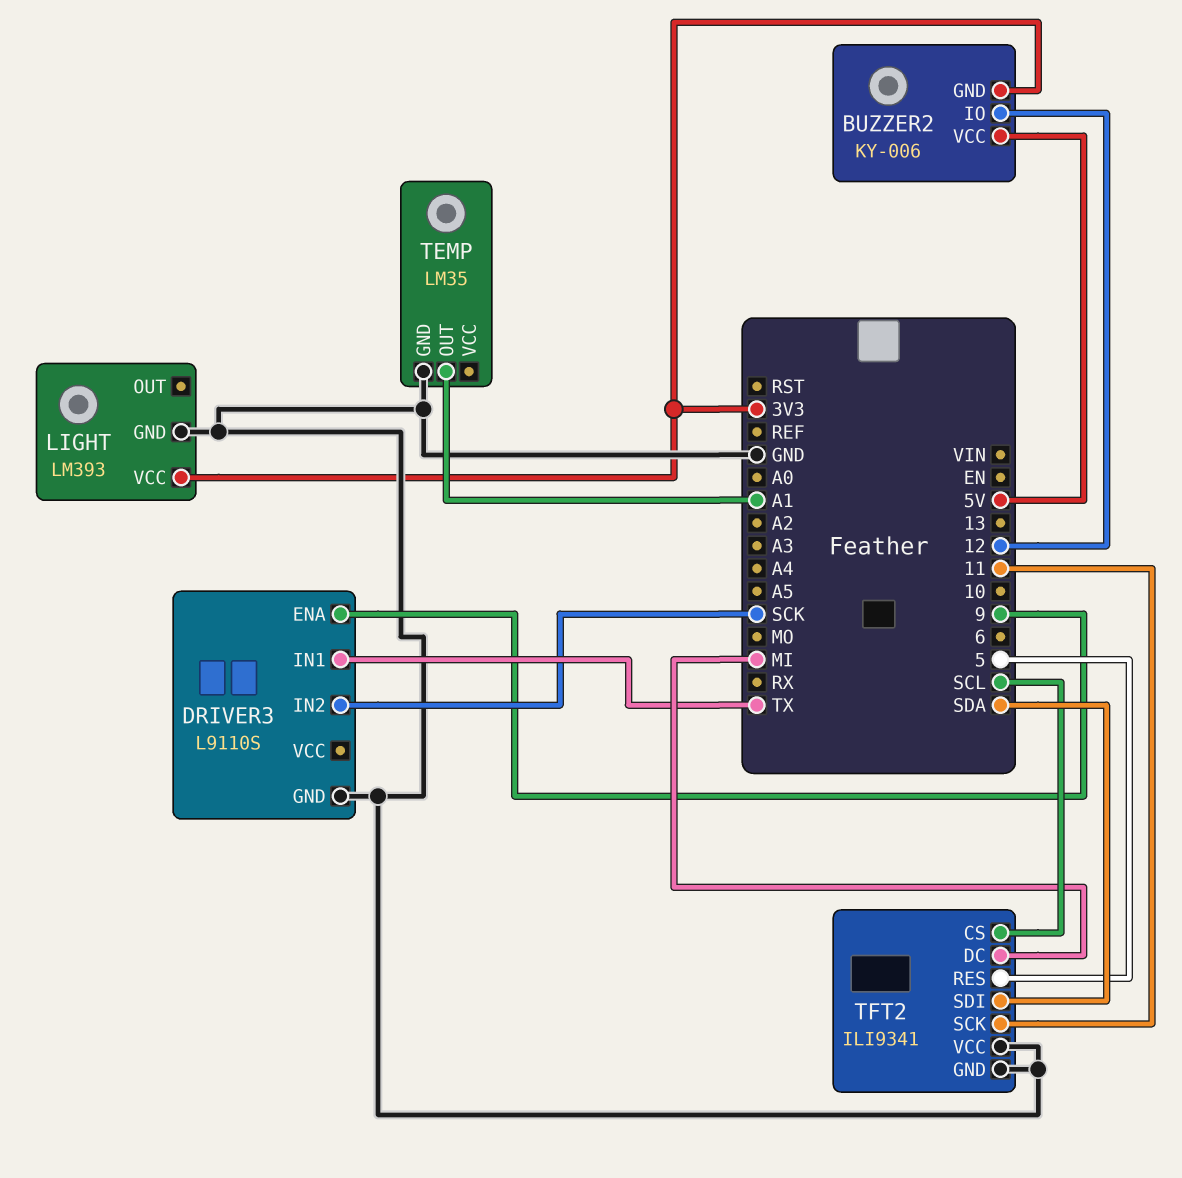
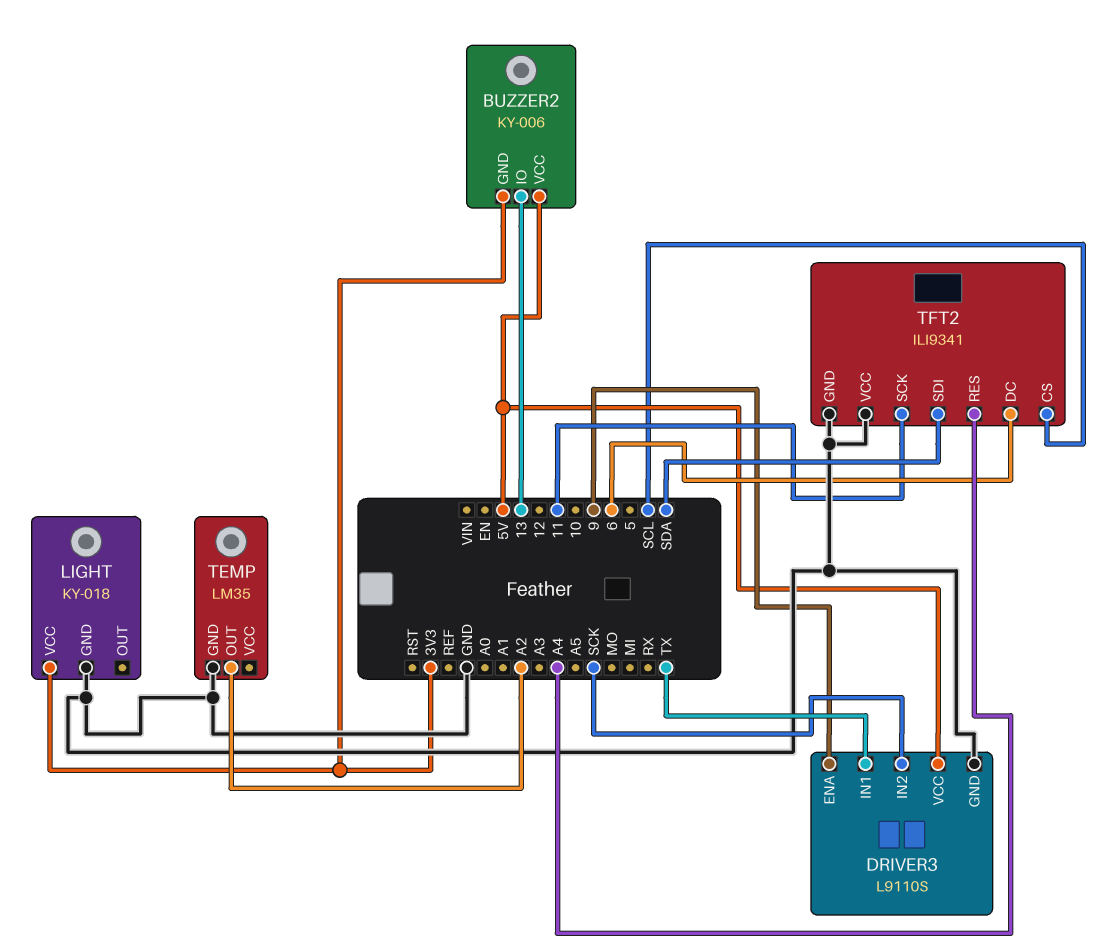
BUZZER2 pin IO: 12 -> 13
DRIVER3 pin VCC: none -> 5V
LIGHT: LM393 -> KY-018
TEMP pin OUT: A1 -> A2
TFT2 pin DC: MI -> 6
TFT2 pin RES: 5 -> A4

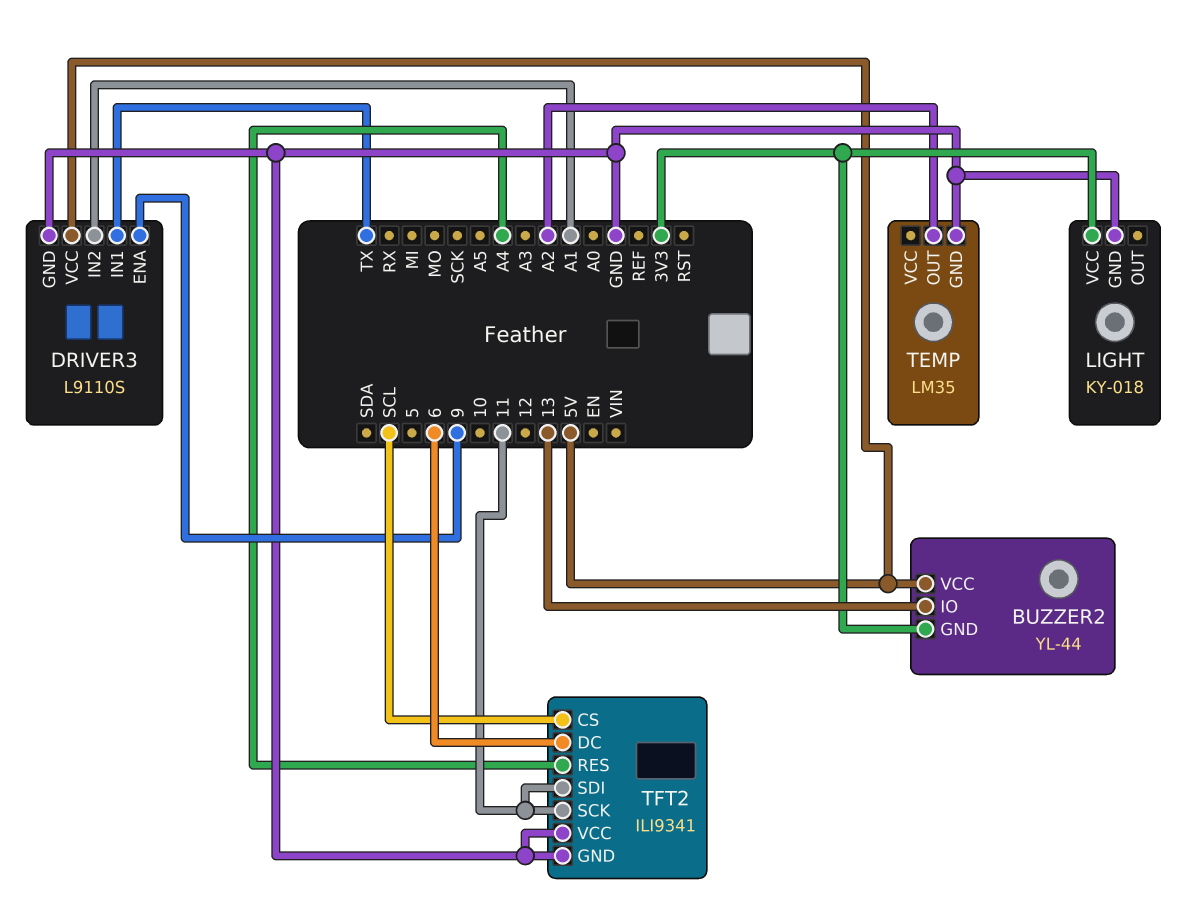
BUZZER2: KY-006 -> YL-44
DRIVER3 pin IN2: SCK -> A1
TFT2 pin SDI: SDA -> 11

